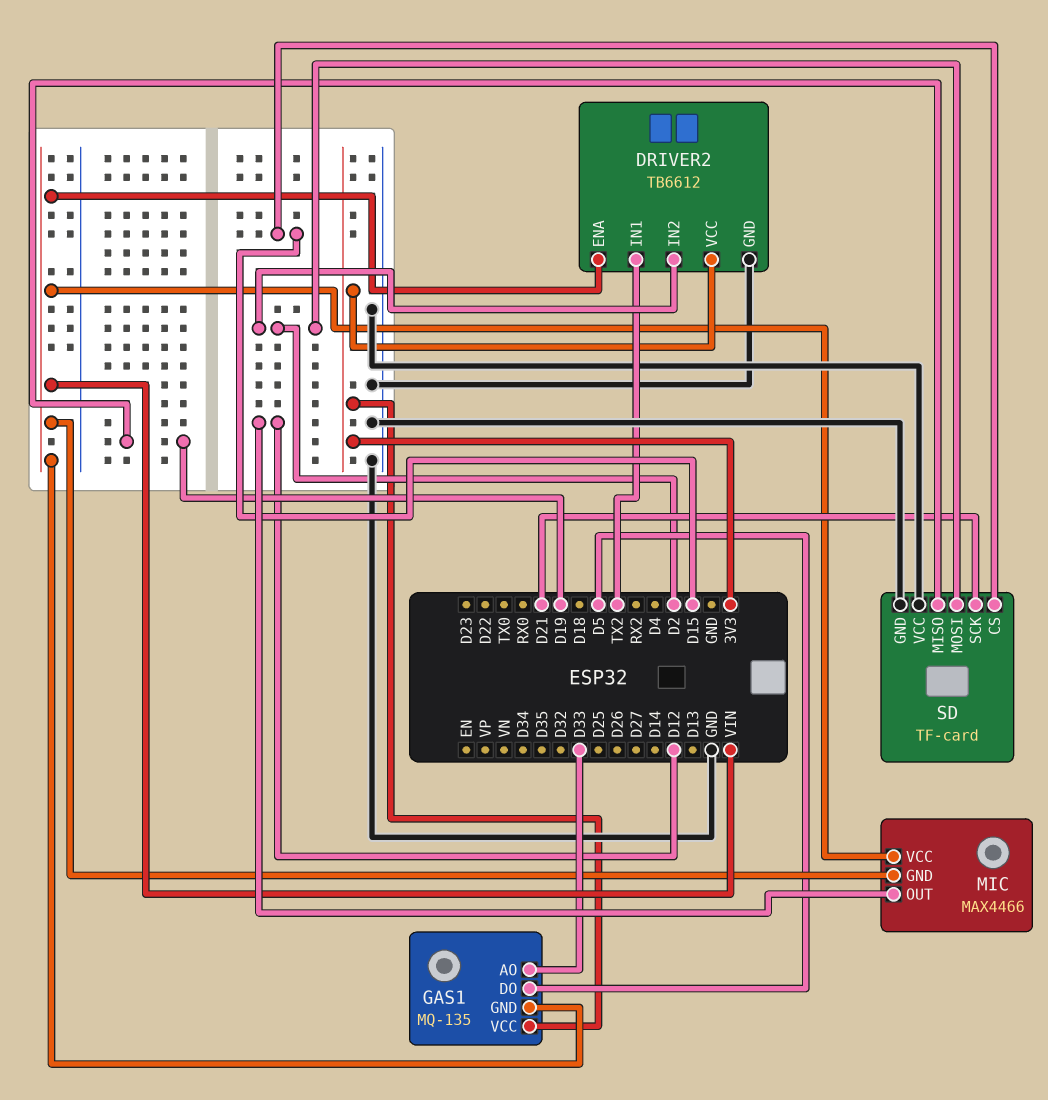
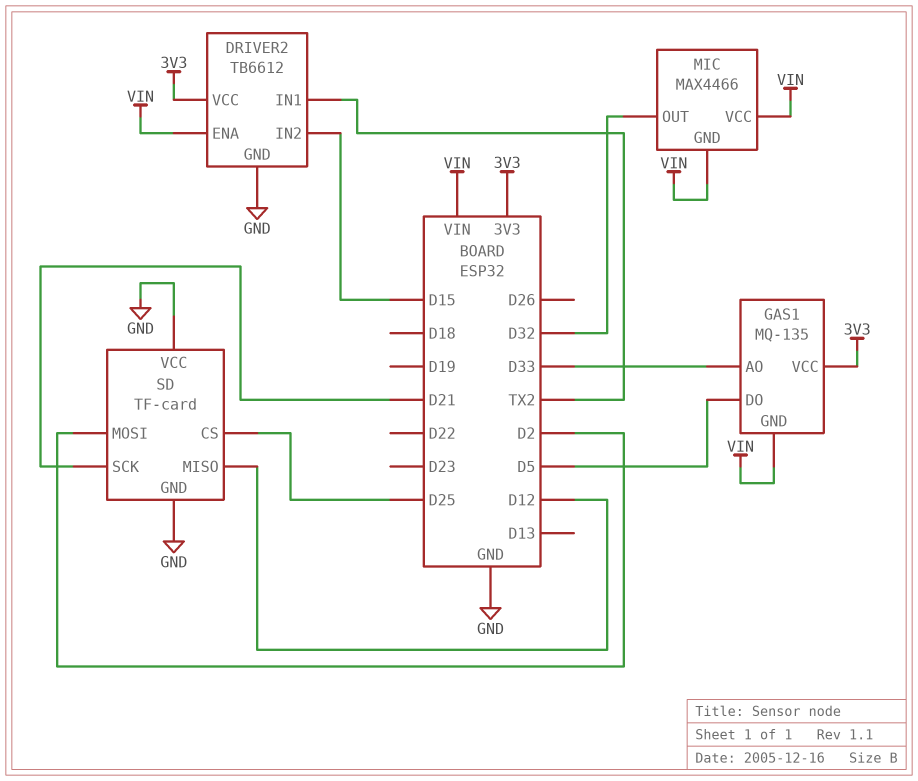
DRIVER2 pin IN2: D2 -> D15
MIC pin OUT: D12 -> D32
SD pin CS: D15 -> D25
SD pin MISO: D19 -> D12

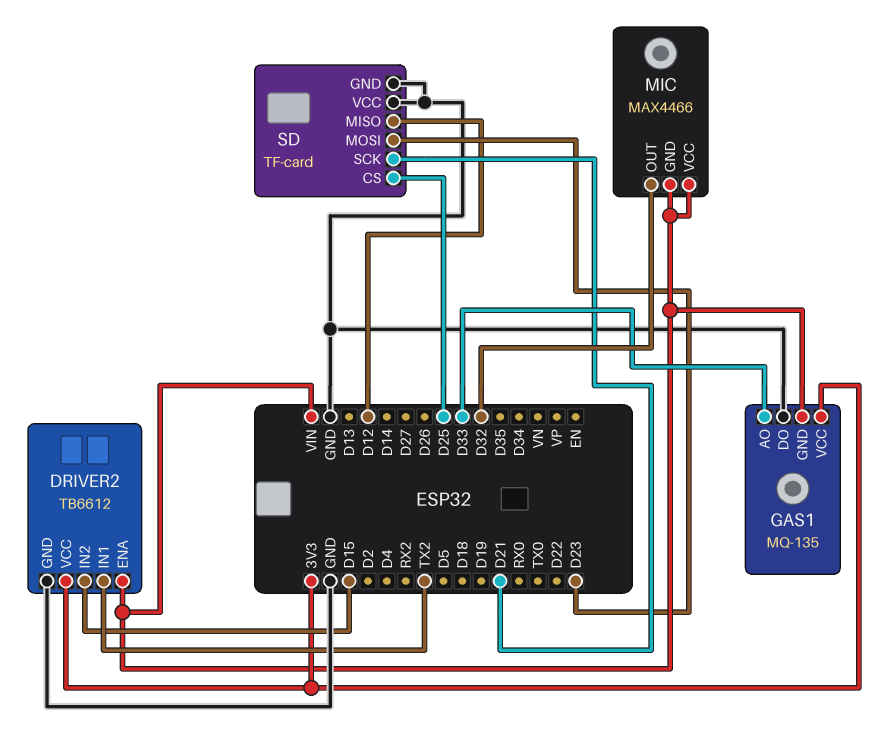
GAS1 pin DO: D5 -> GND
SD pin MOSI: D2 -> D23

